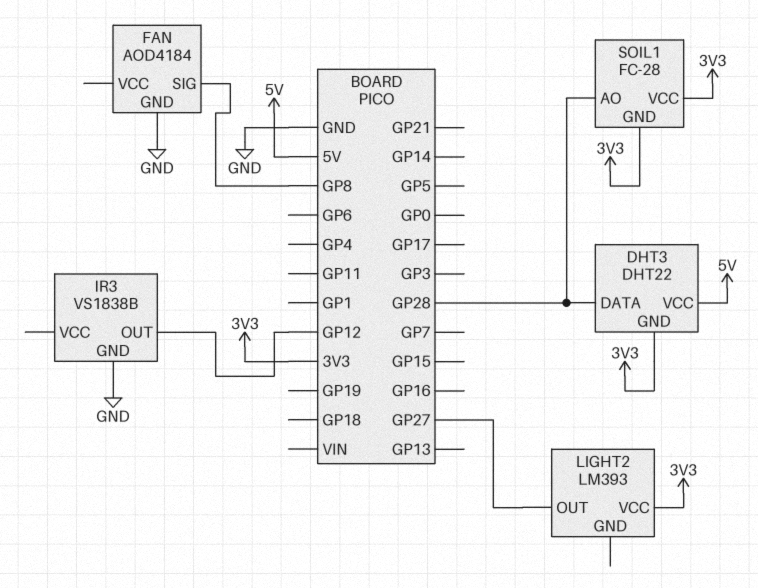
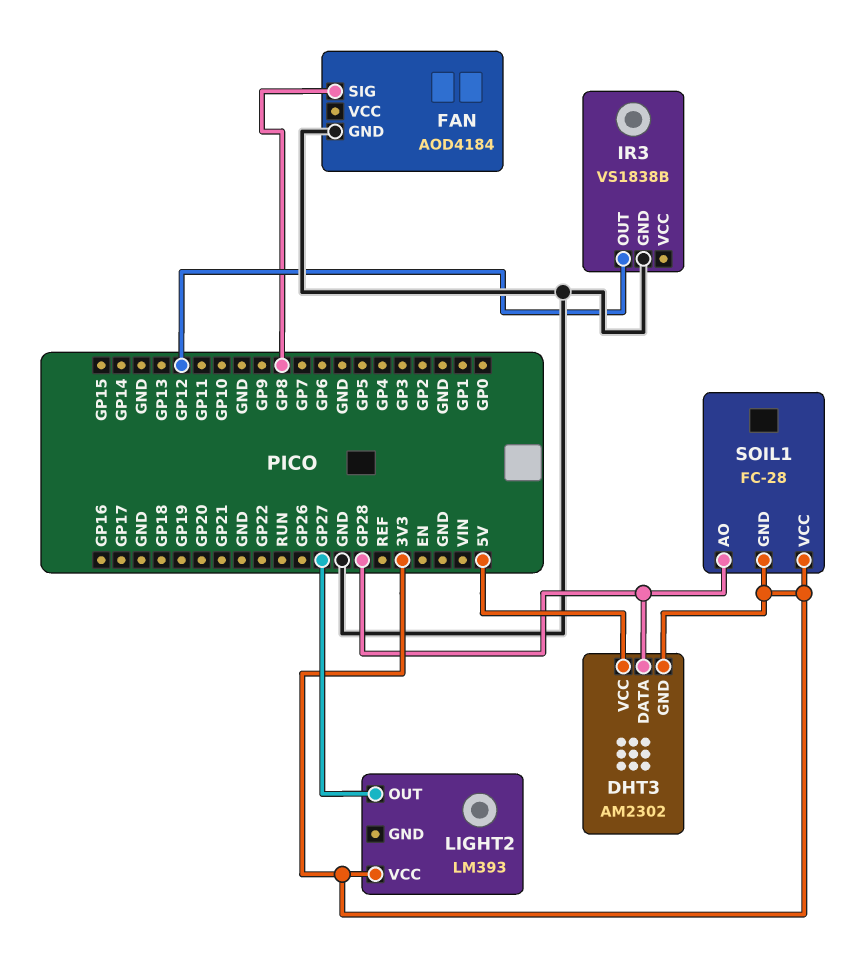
DHT3: DHT22 -> AM2302

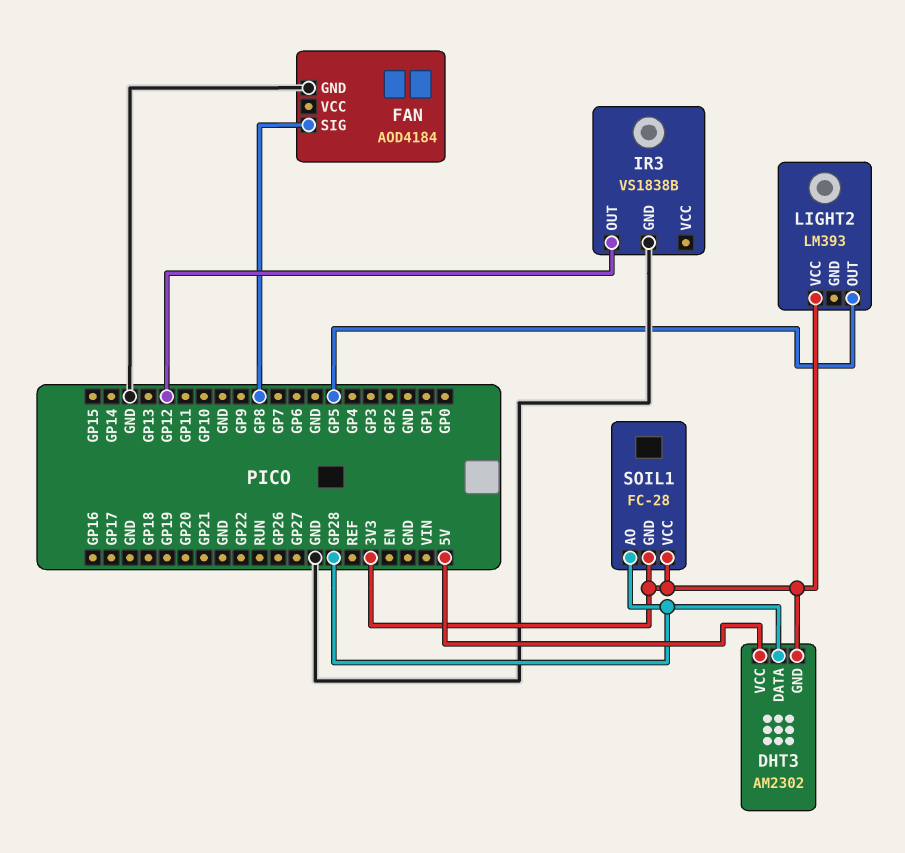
LIGHT2 pin OUT: GP27 -> GP5

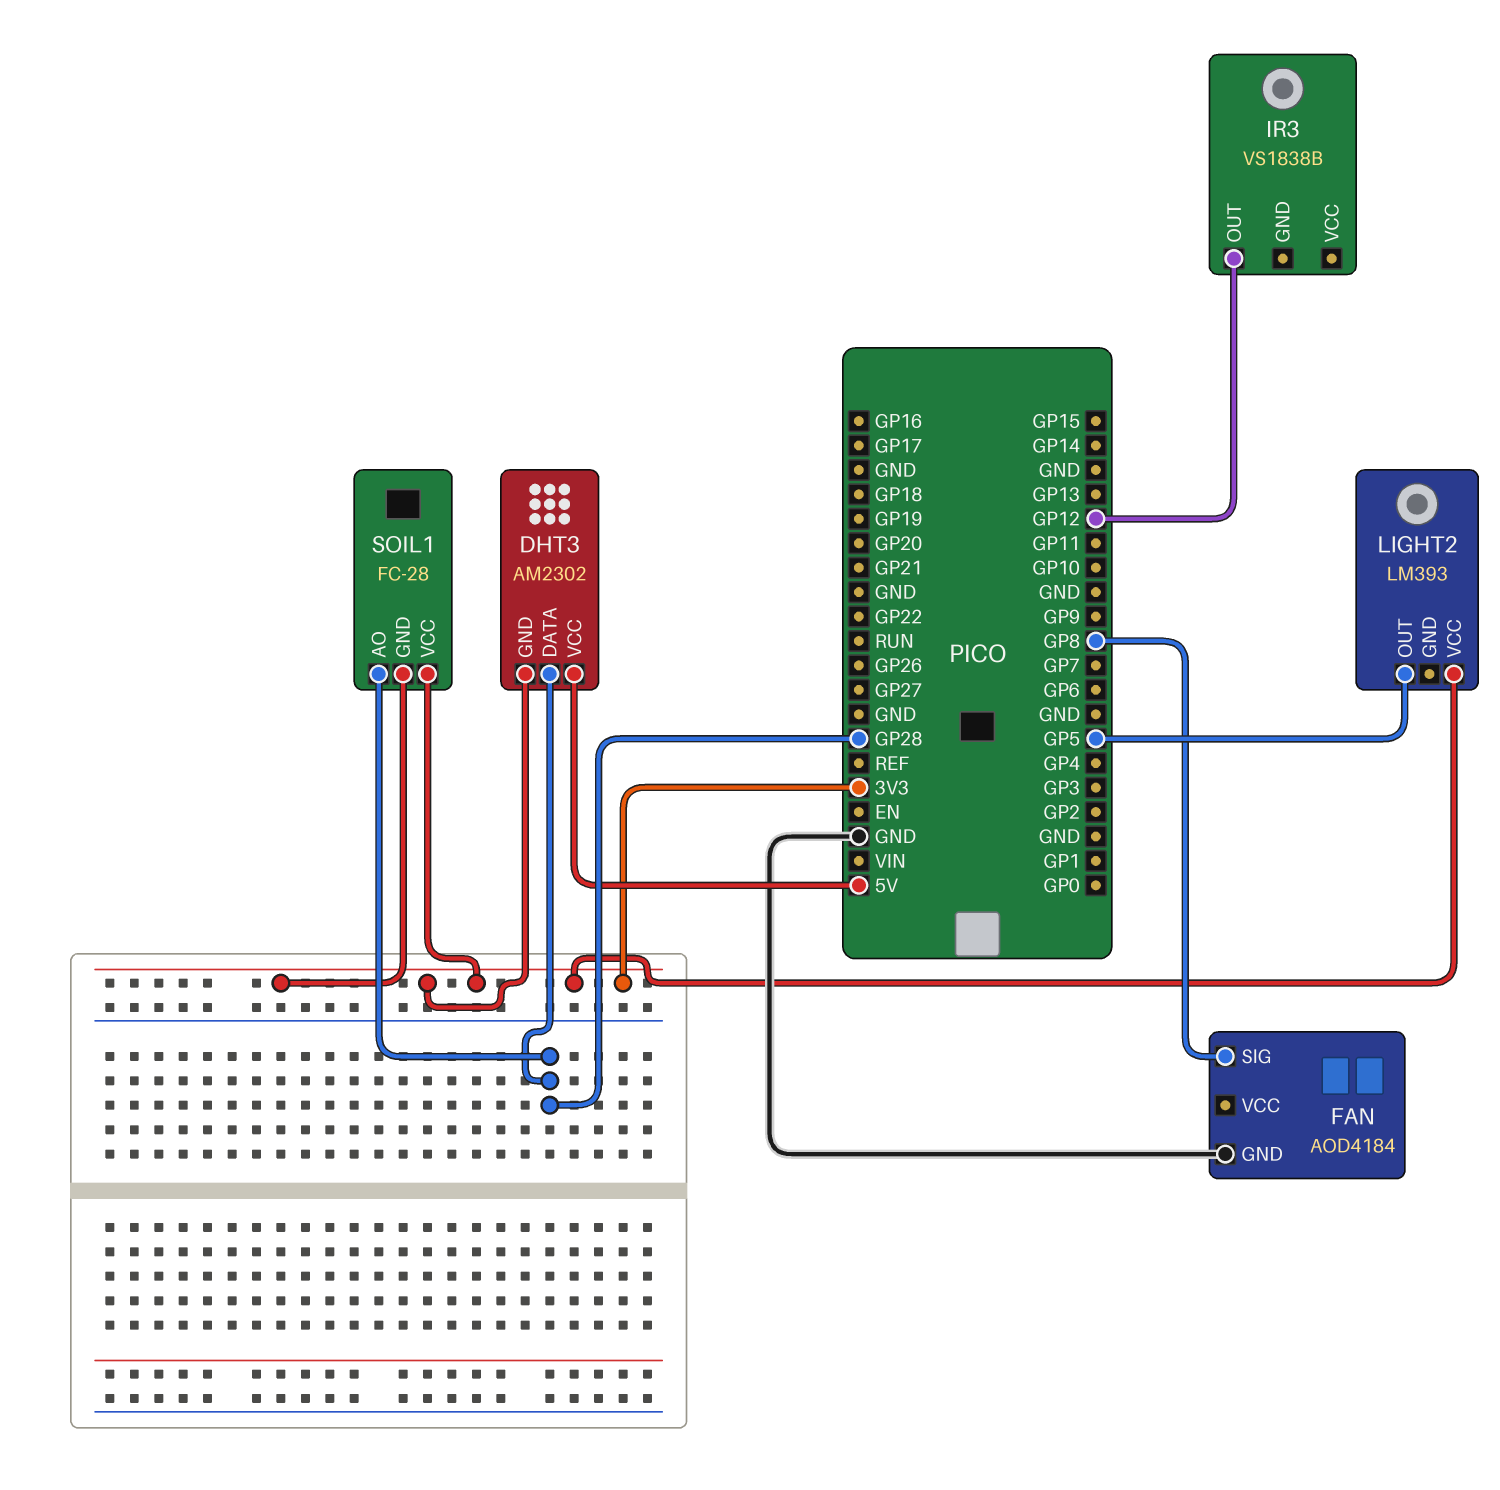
IR3 pin GND: GND -> none

